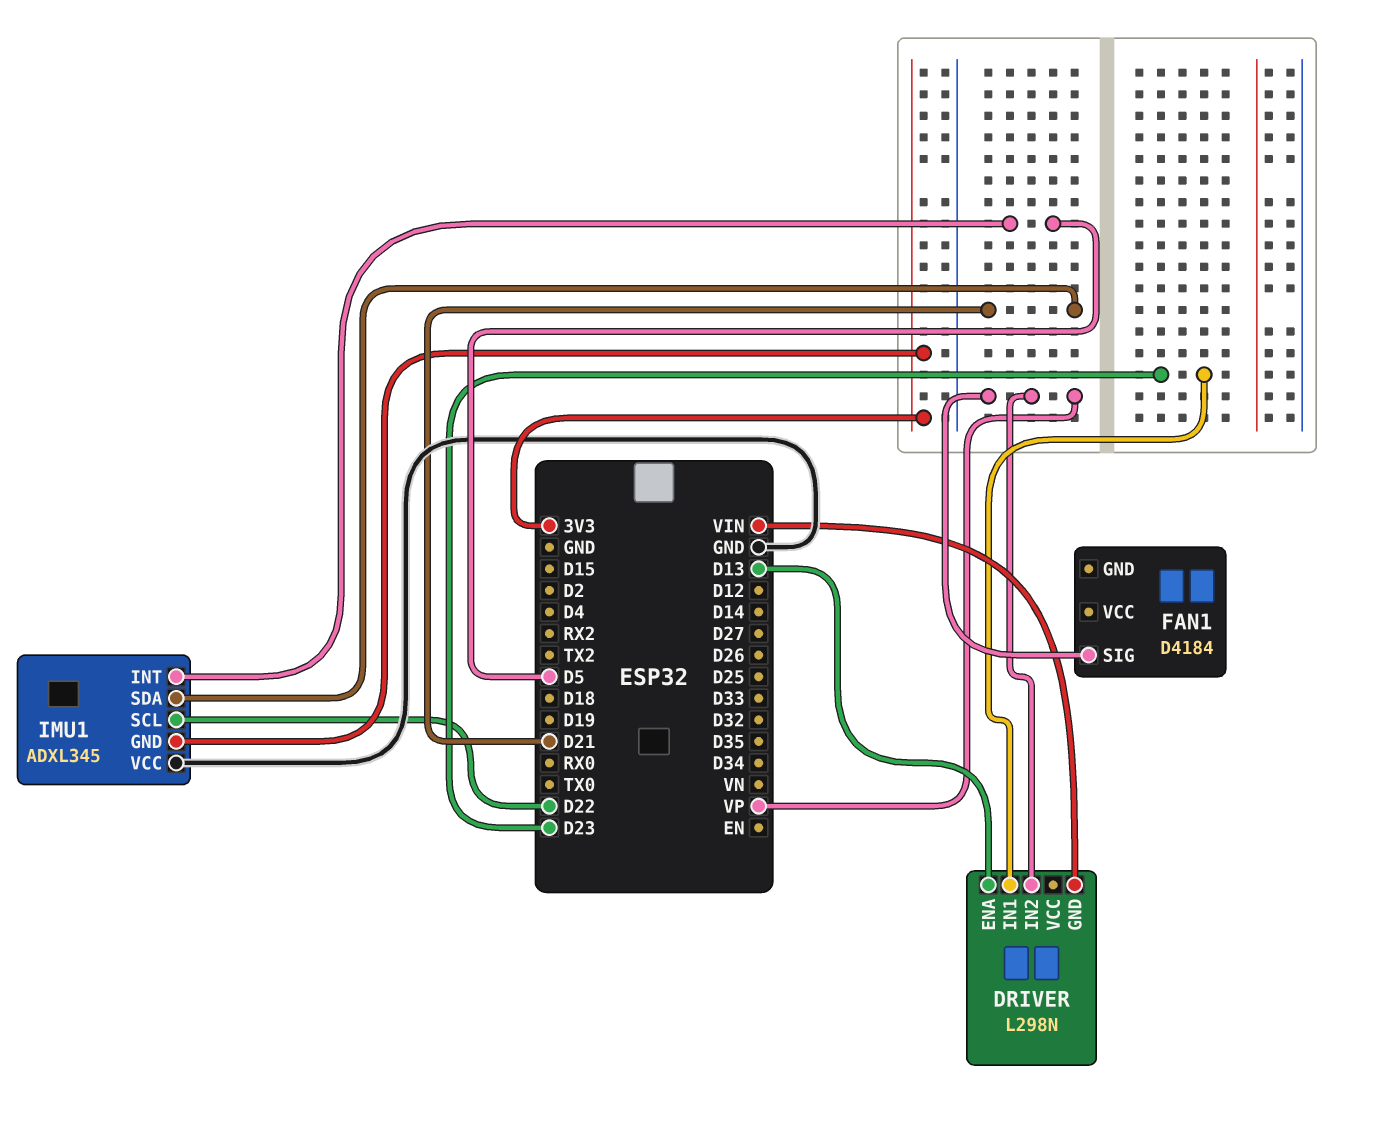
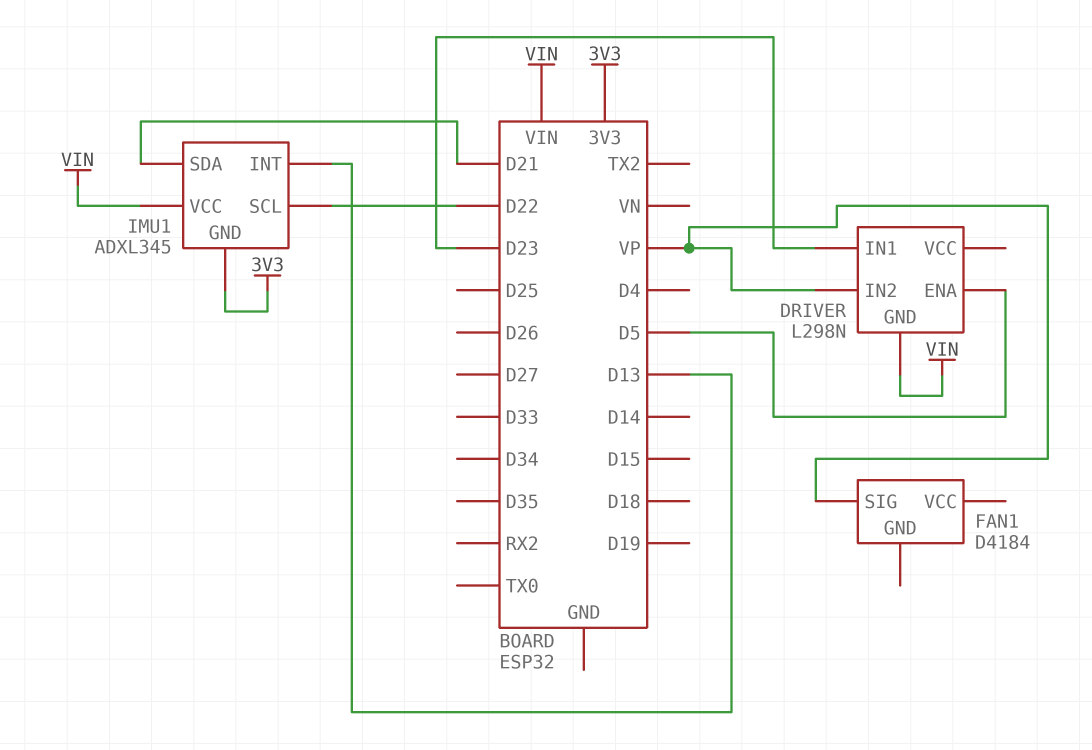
DRIVER pin ENA: D13 -> D5
IMU1 pin INT: D5 -> D13
IMU1 pin VCC: GND -> VIN

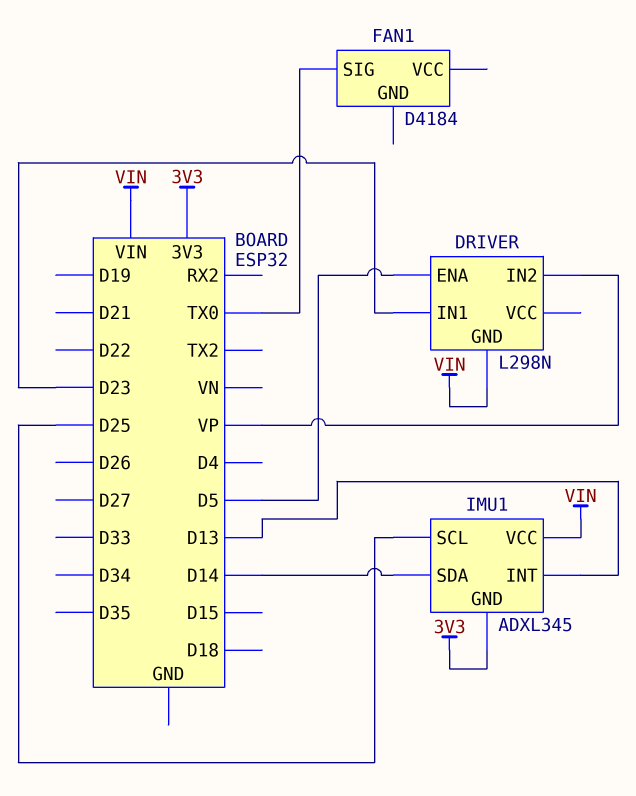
FAN1 pin SIG: VP -> TX0
IMU1 pin SCL: D22 -> D25
IMU1 pin SDA: D21 -> D14

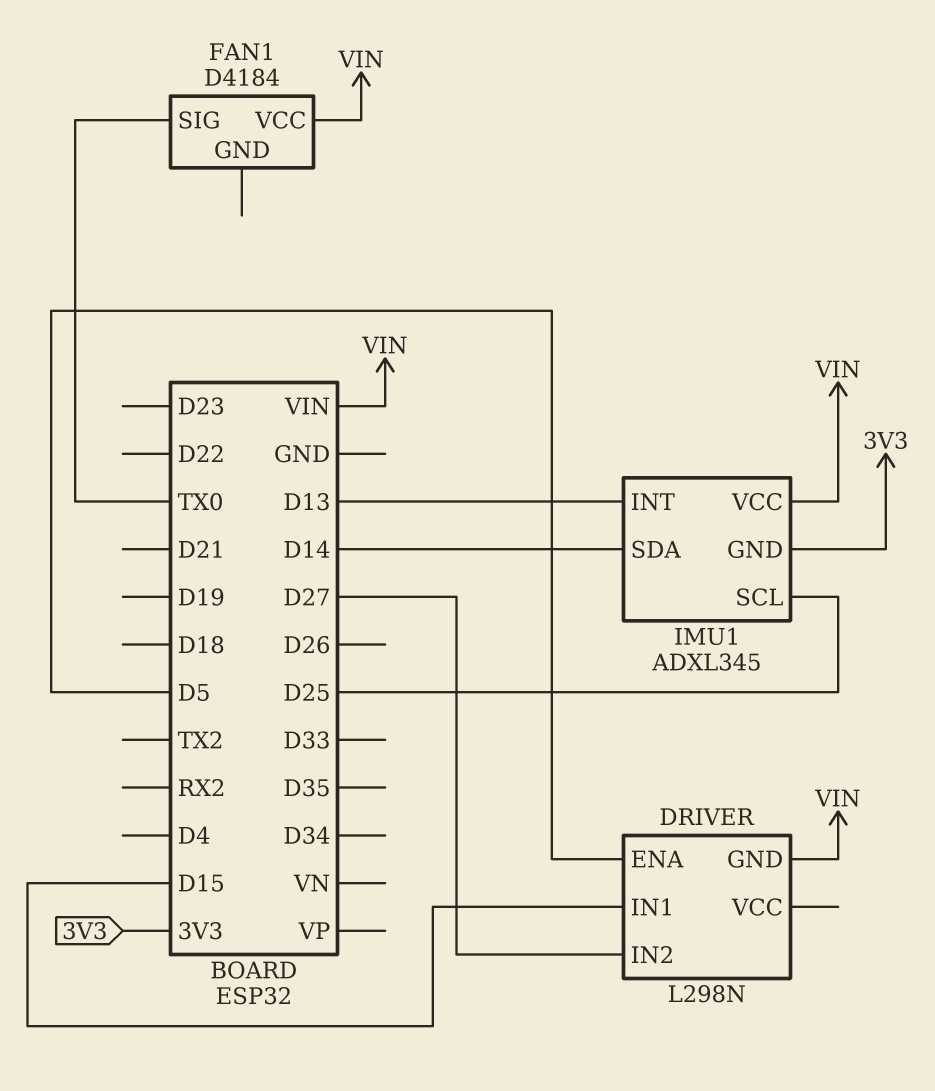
DRIVER pin IN1: D23 -> D15
DRIVER pin IN2: VP -> D27
FAN1 pin VCC: none -> VIN

